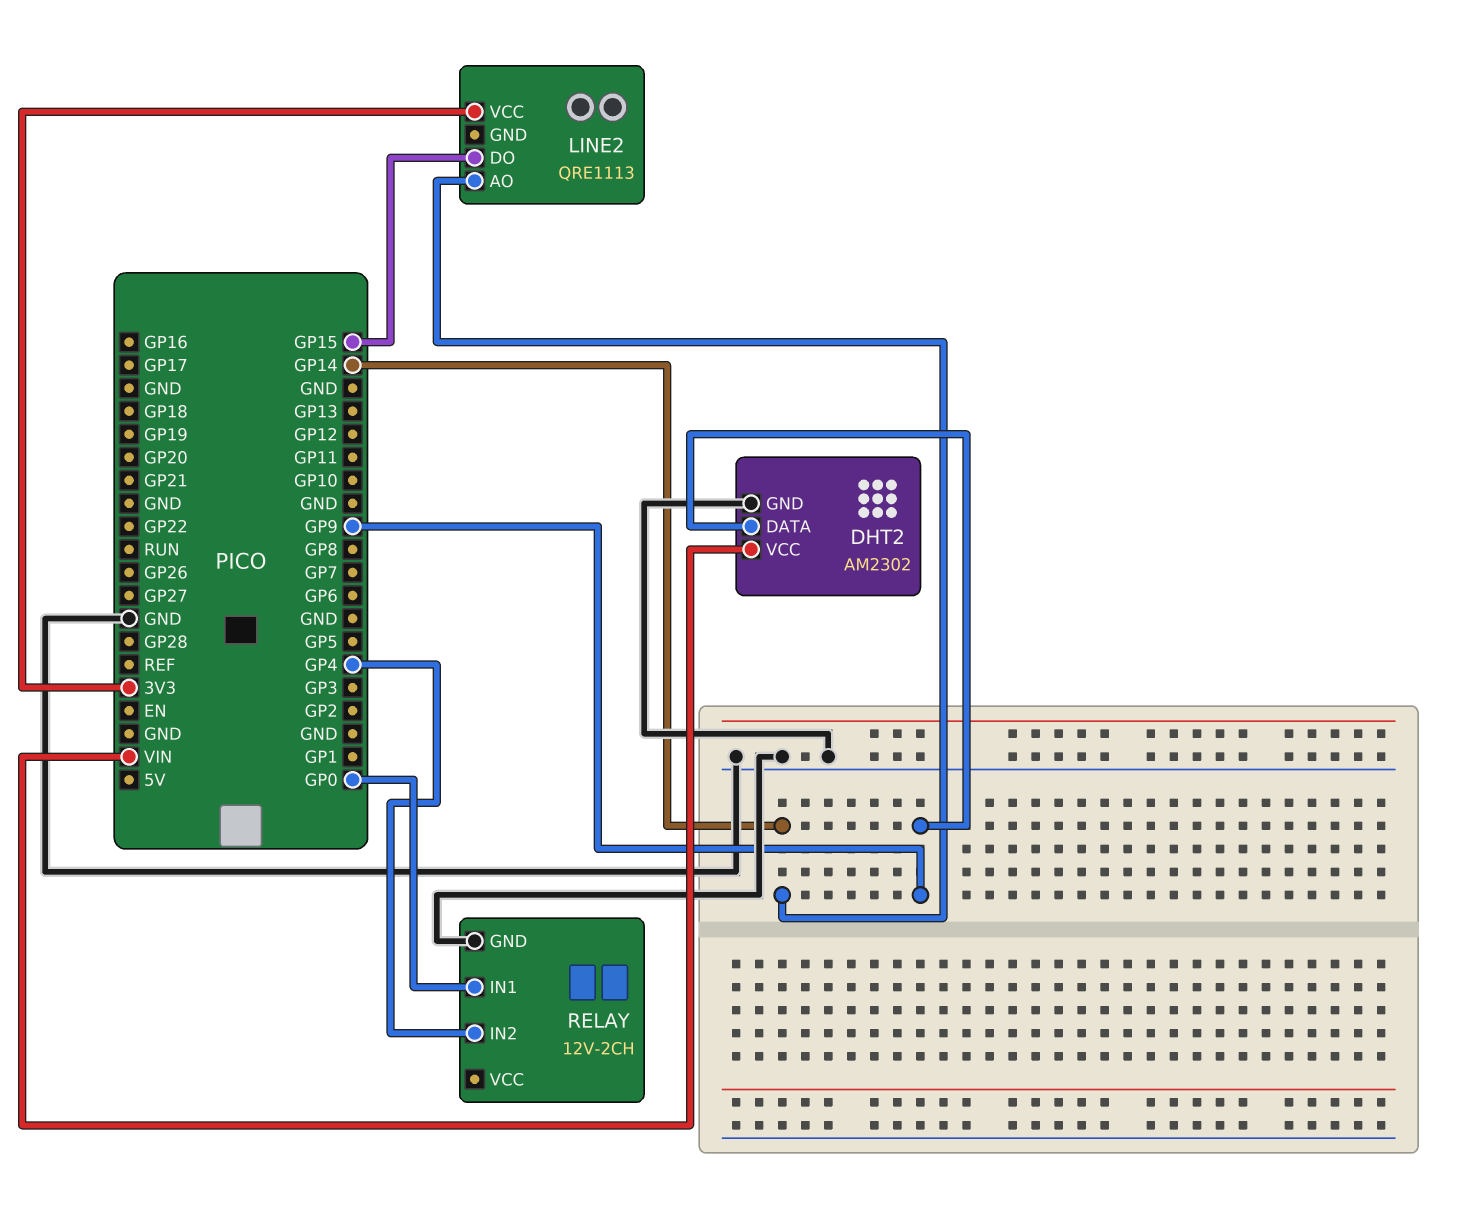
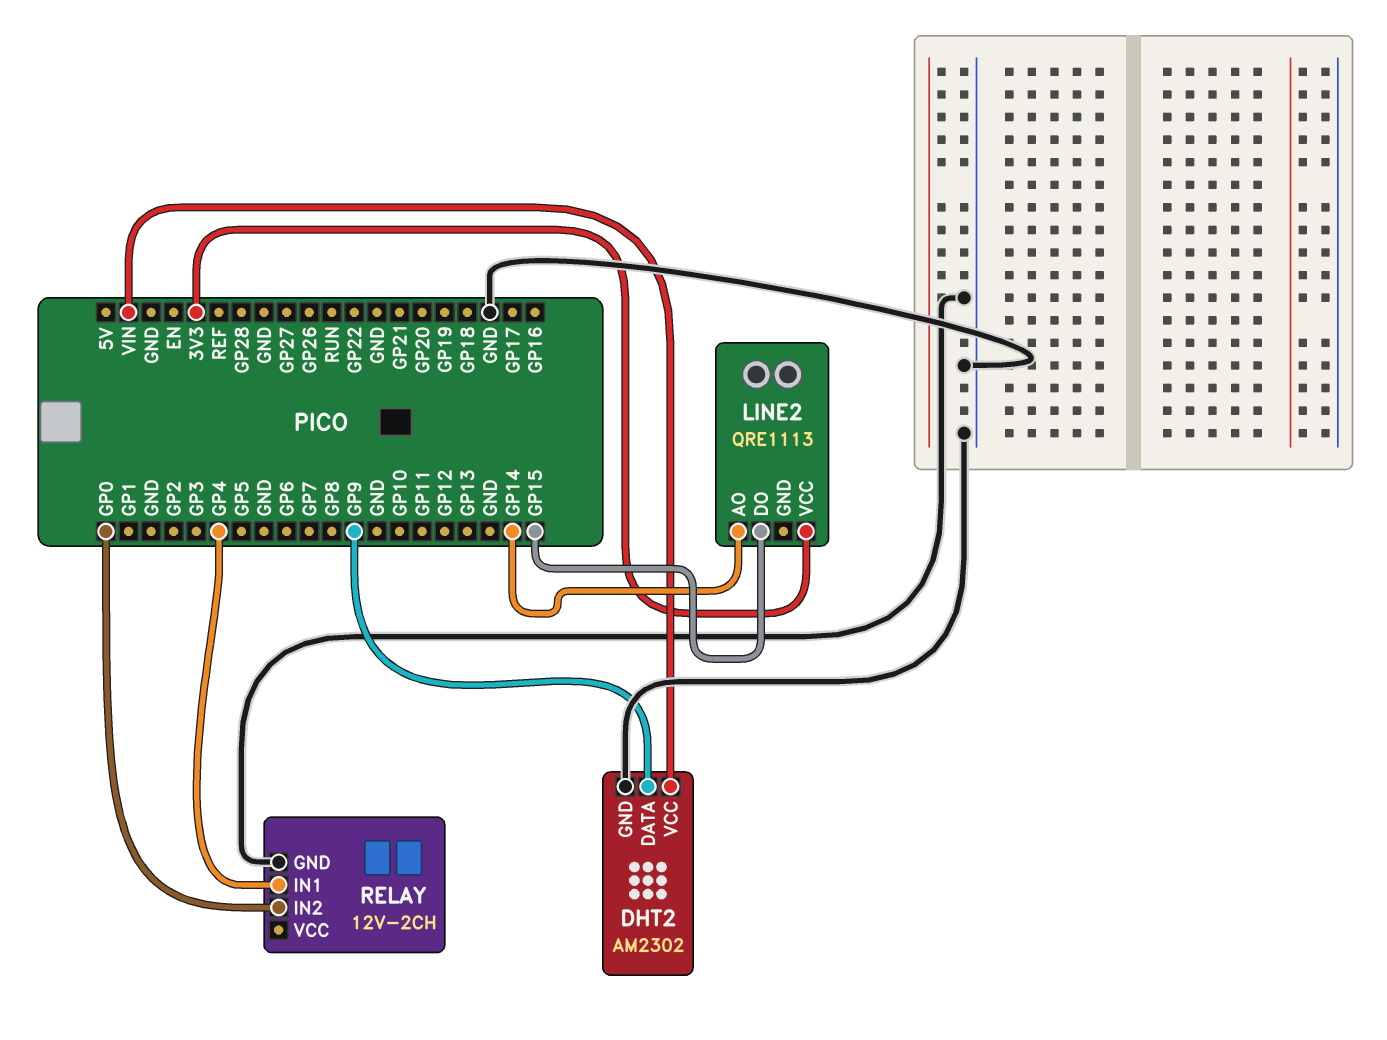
RELAY pin IN1: GP0 -> GP4
RELAY pin IN2: GP4 -> GP0

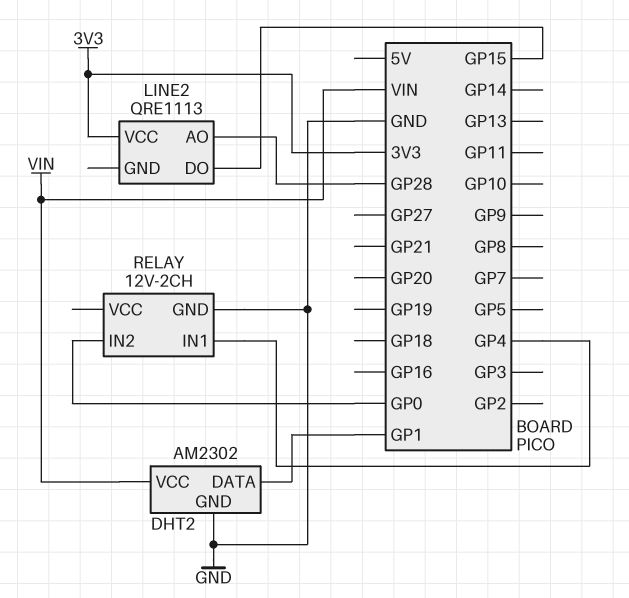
DHT2 pin DATA: GP9 -> GP1
LINE2 pin AO: GP14 -> GP28

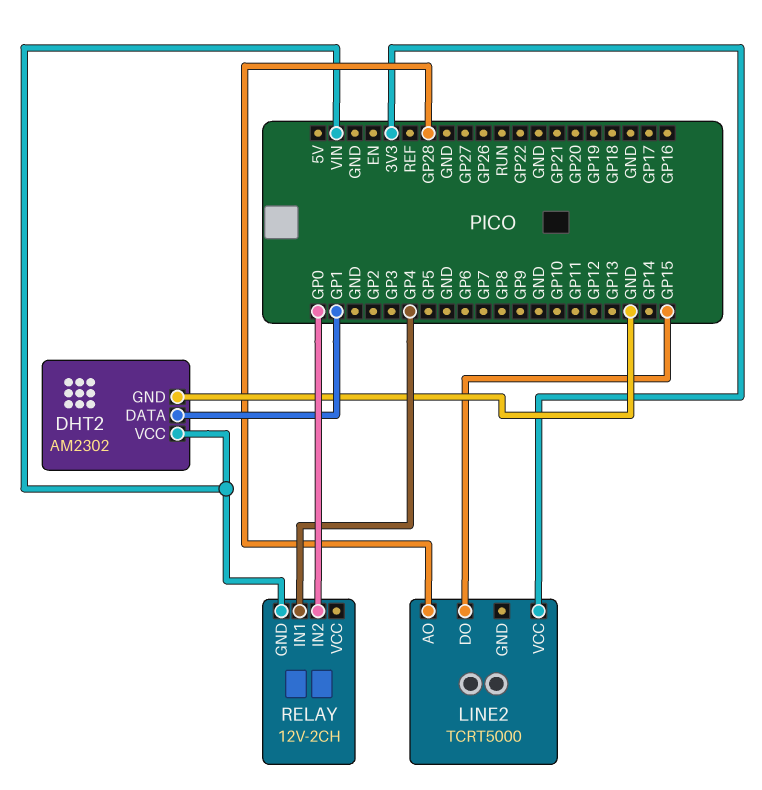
LINE2: QRE1113 -> TCRT5000
RELAY pin GND: GND -> VIN

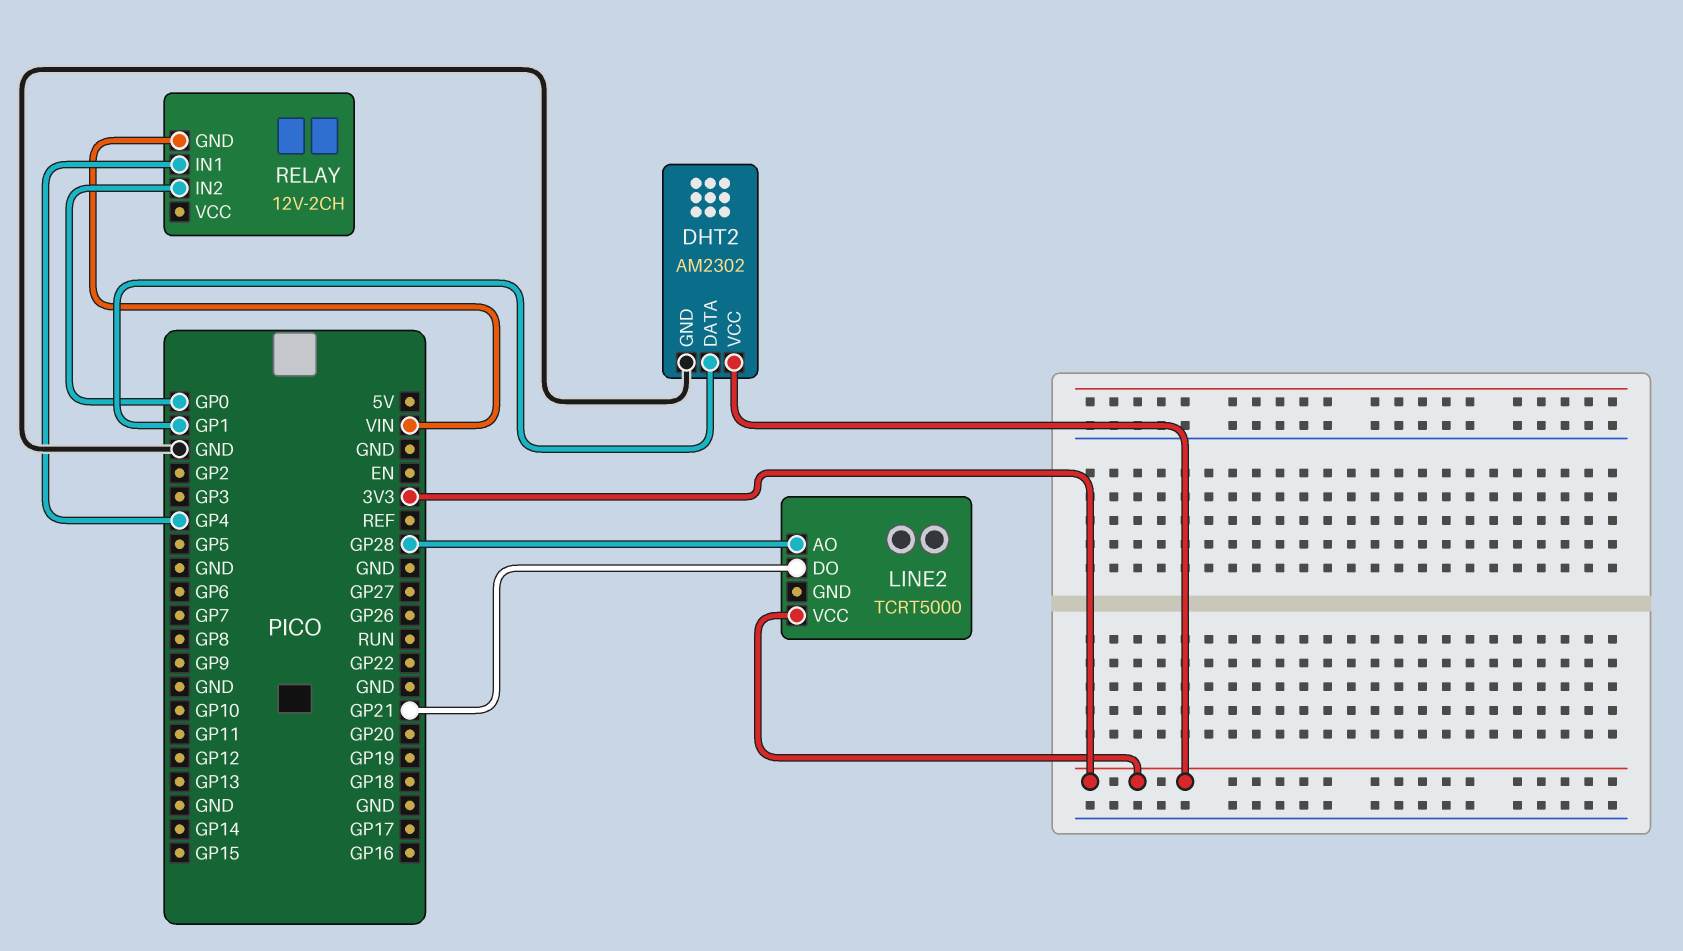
DHT2 pin VCC: VIN -> 3V3
LINE2 pin DO: GP15 -> GP21

